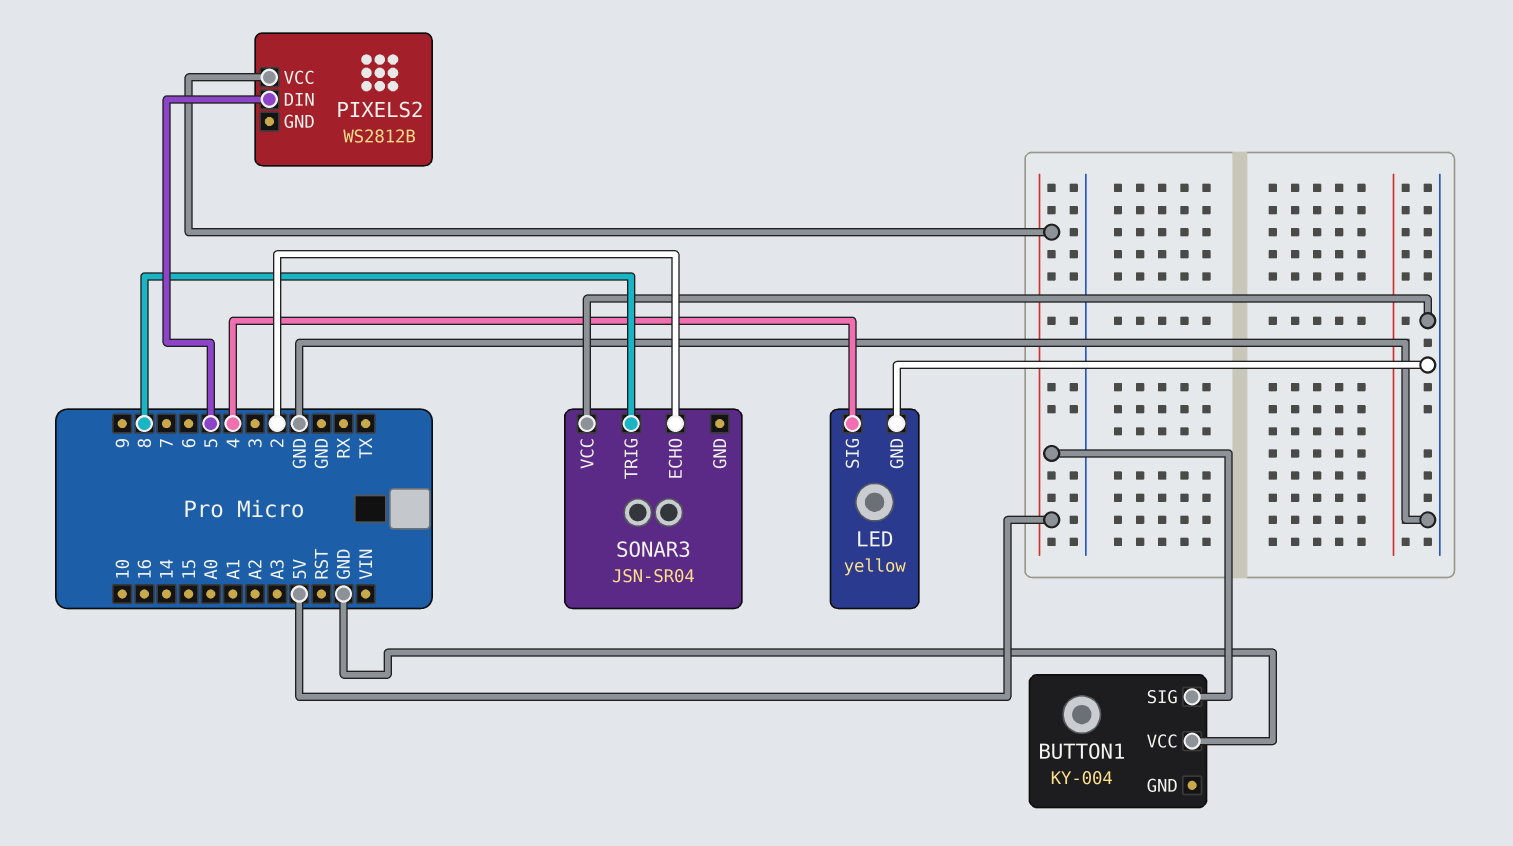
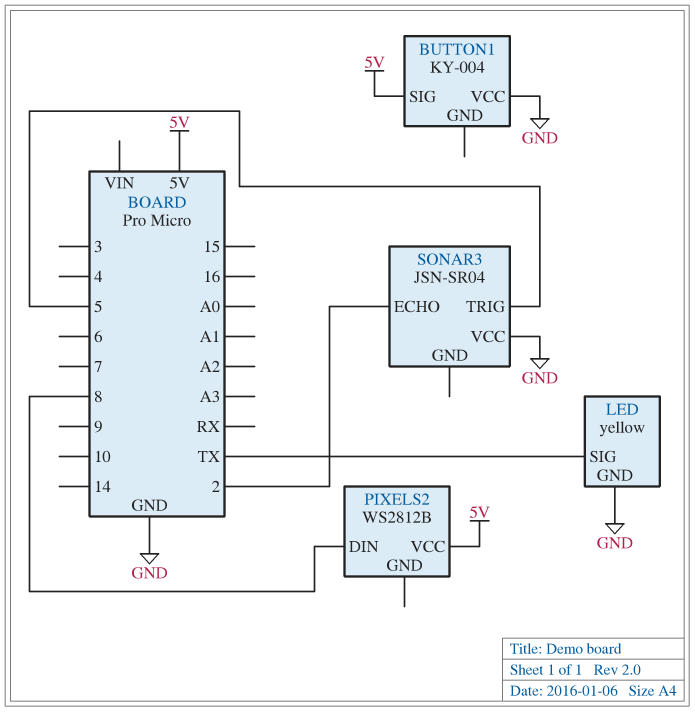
LED pin SIG: 4 -> TX
PIXELS2 pin DIN: 5 -> 8
SONAR3 pin TRIG: 8 -> 5

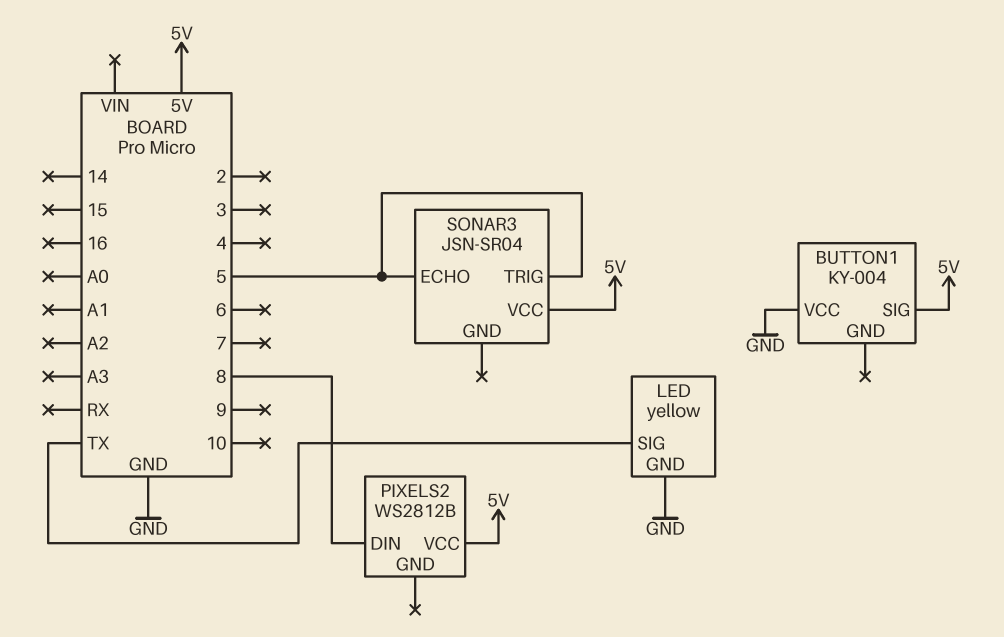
SONAR3 pin ECHO: 2 -> 5
SONAR3 pin VCC: GND -> 5V

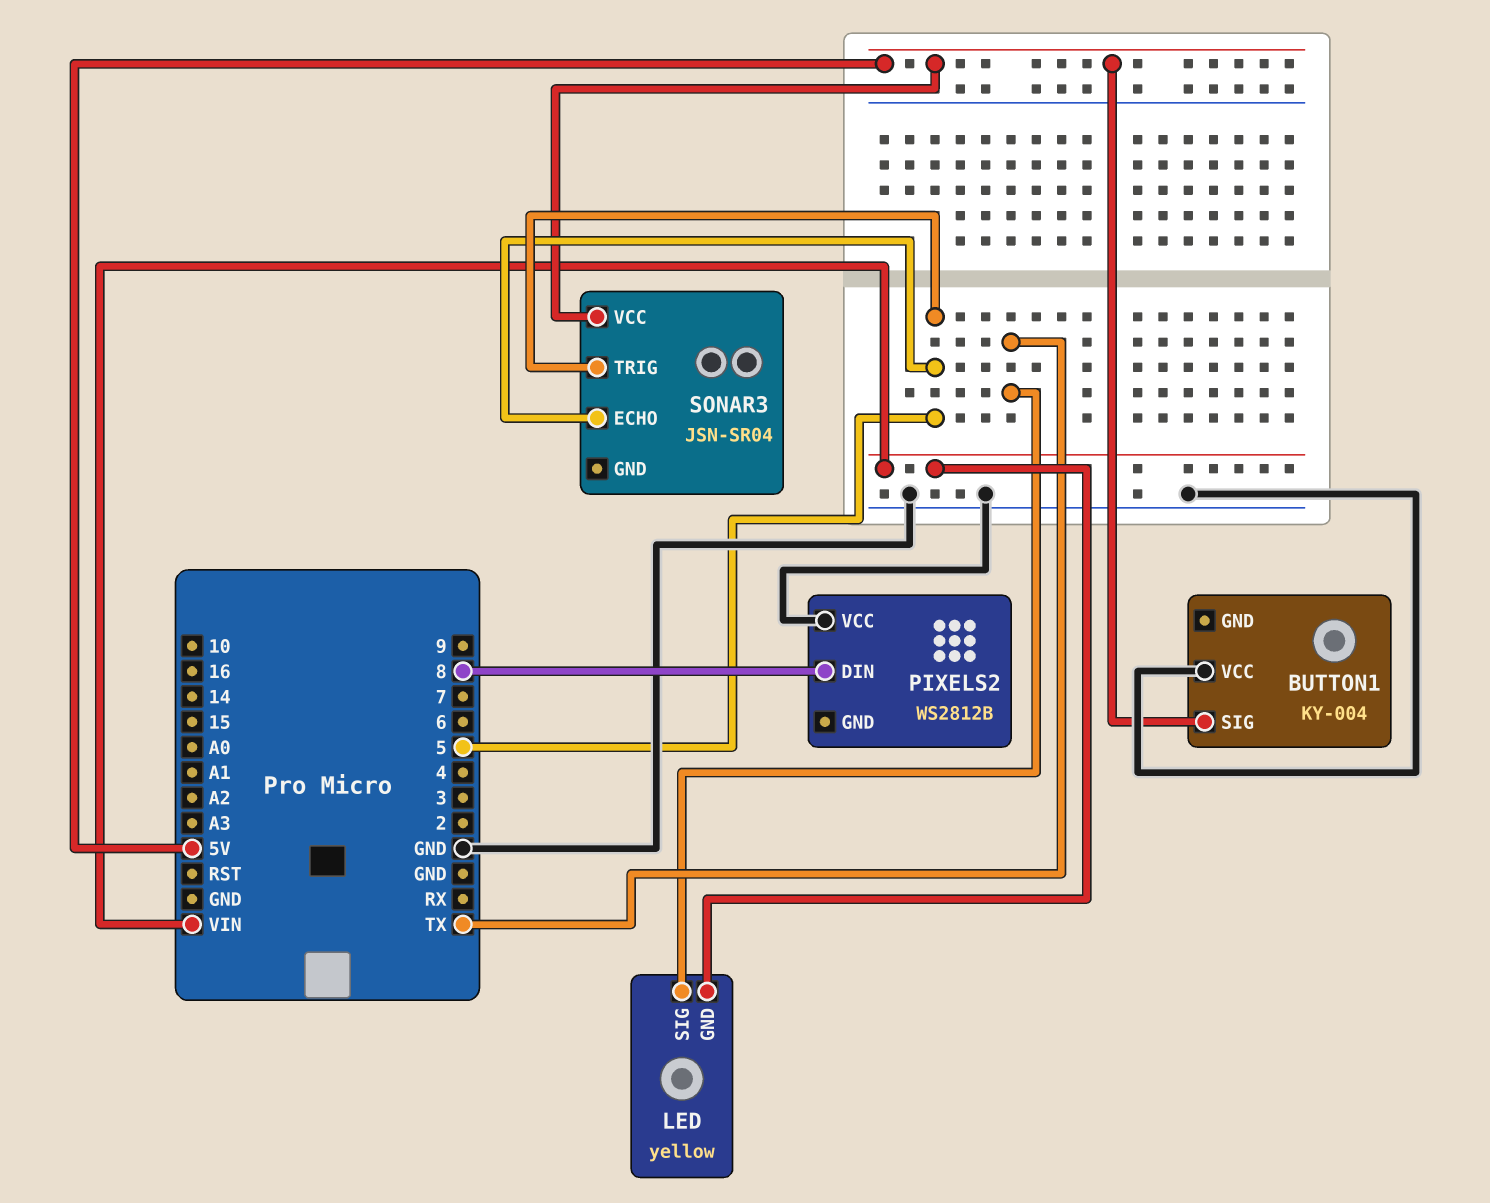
LED pin GND: GND -> VIN
PIXELS2 pin VCC: 5V -> GND

